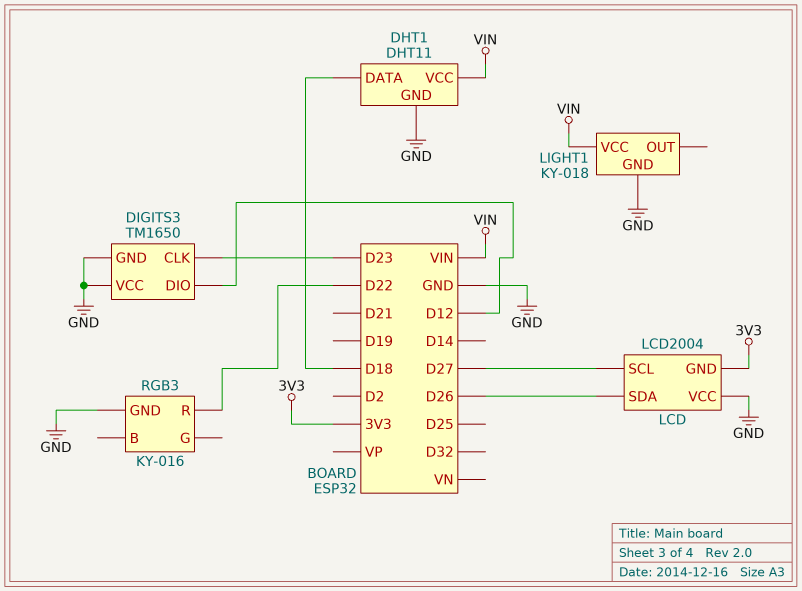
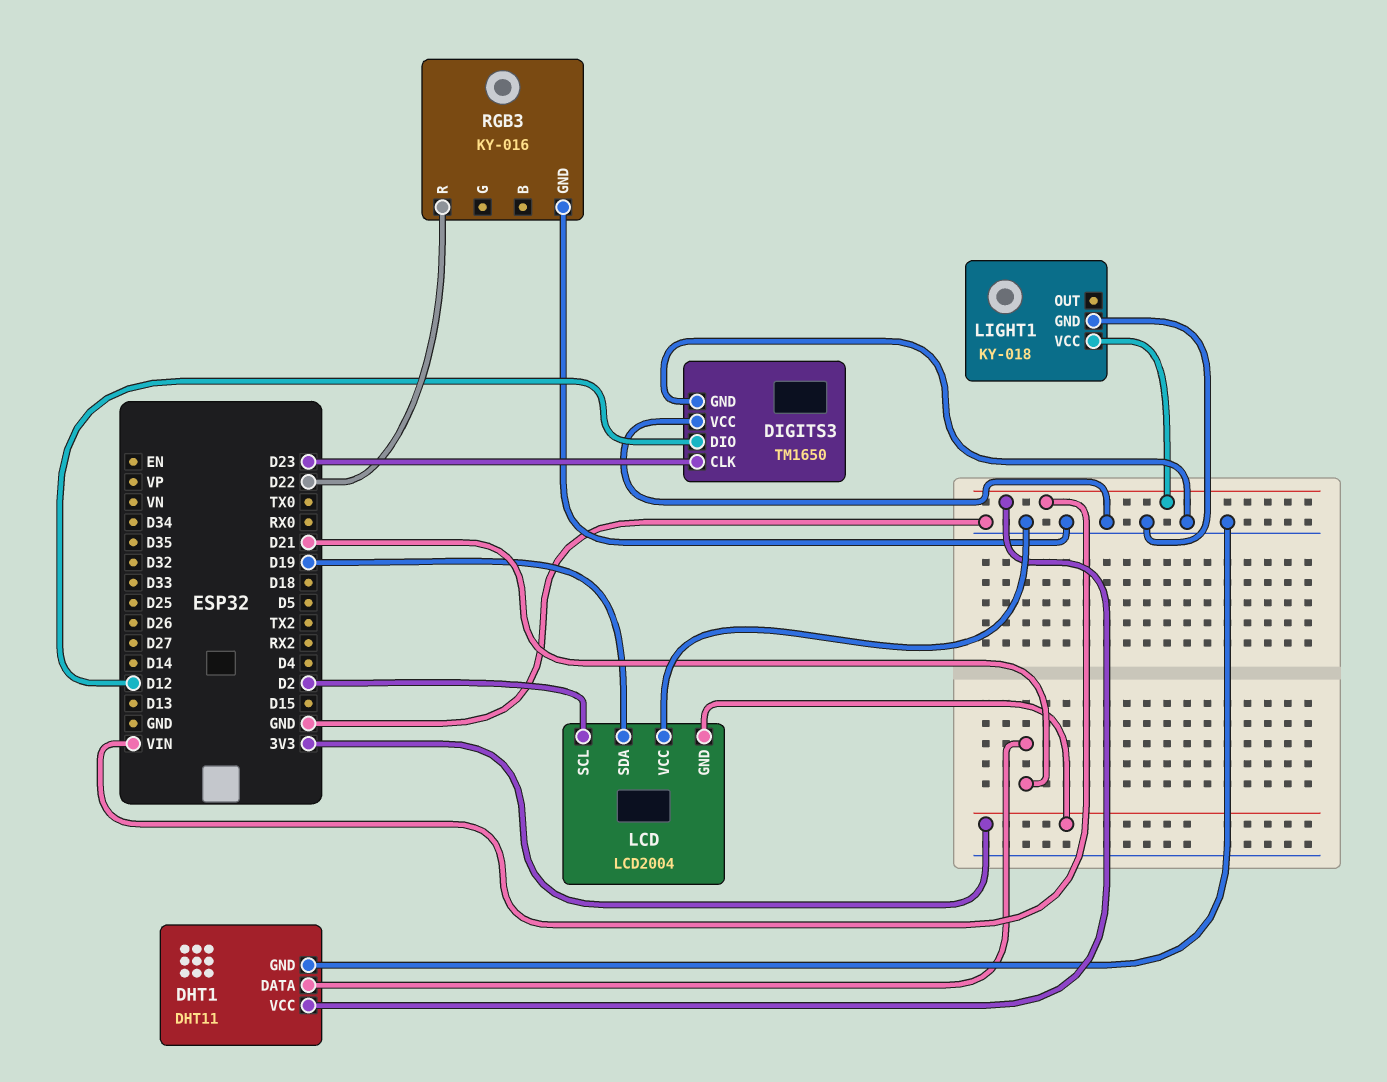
DHT1 pin DATA: D18 -> D21
LCD pin SCL: D27 -> D2
LCD pin SDA: D26 -> D19

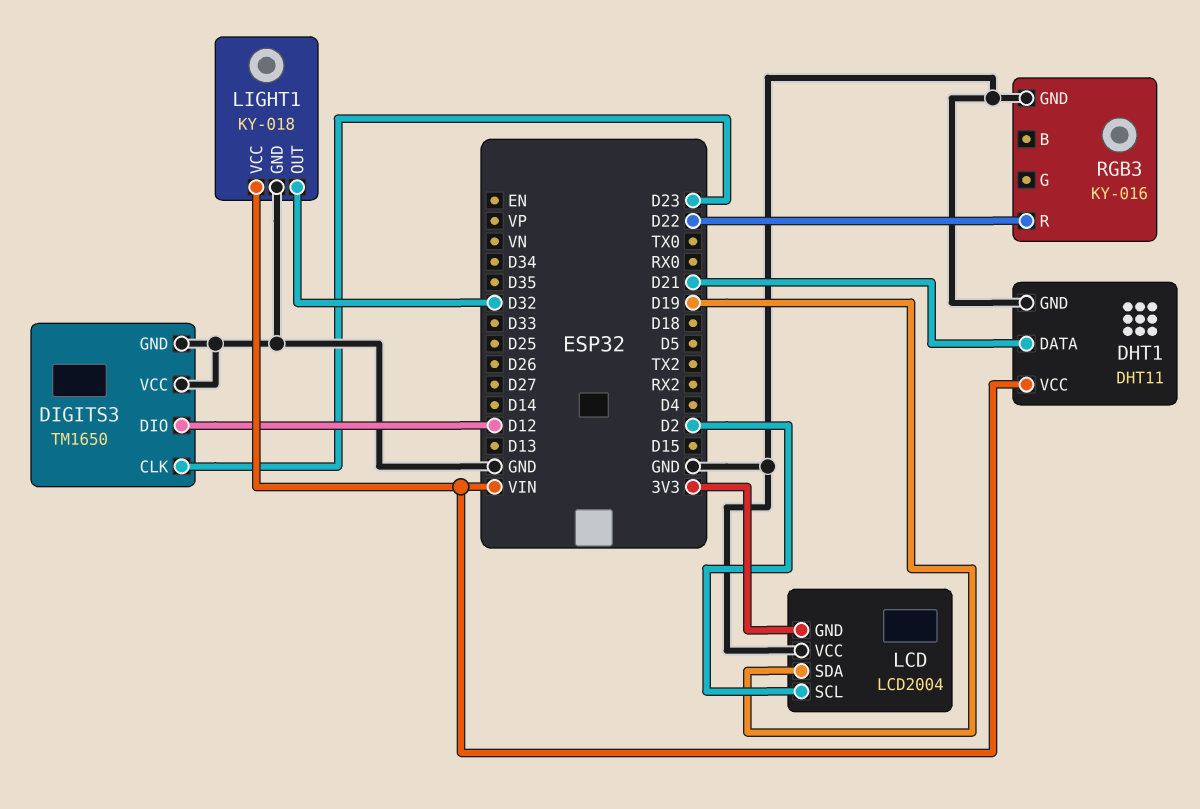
LIGHT1 pin OUT: none -> D32

